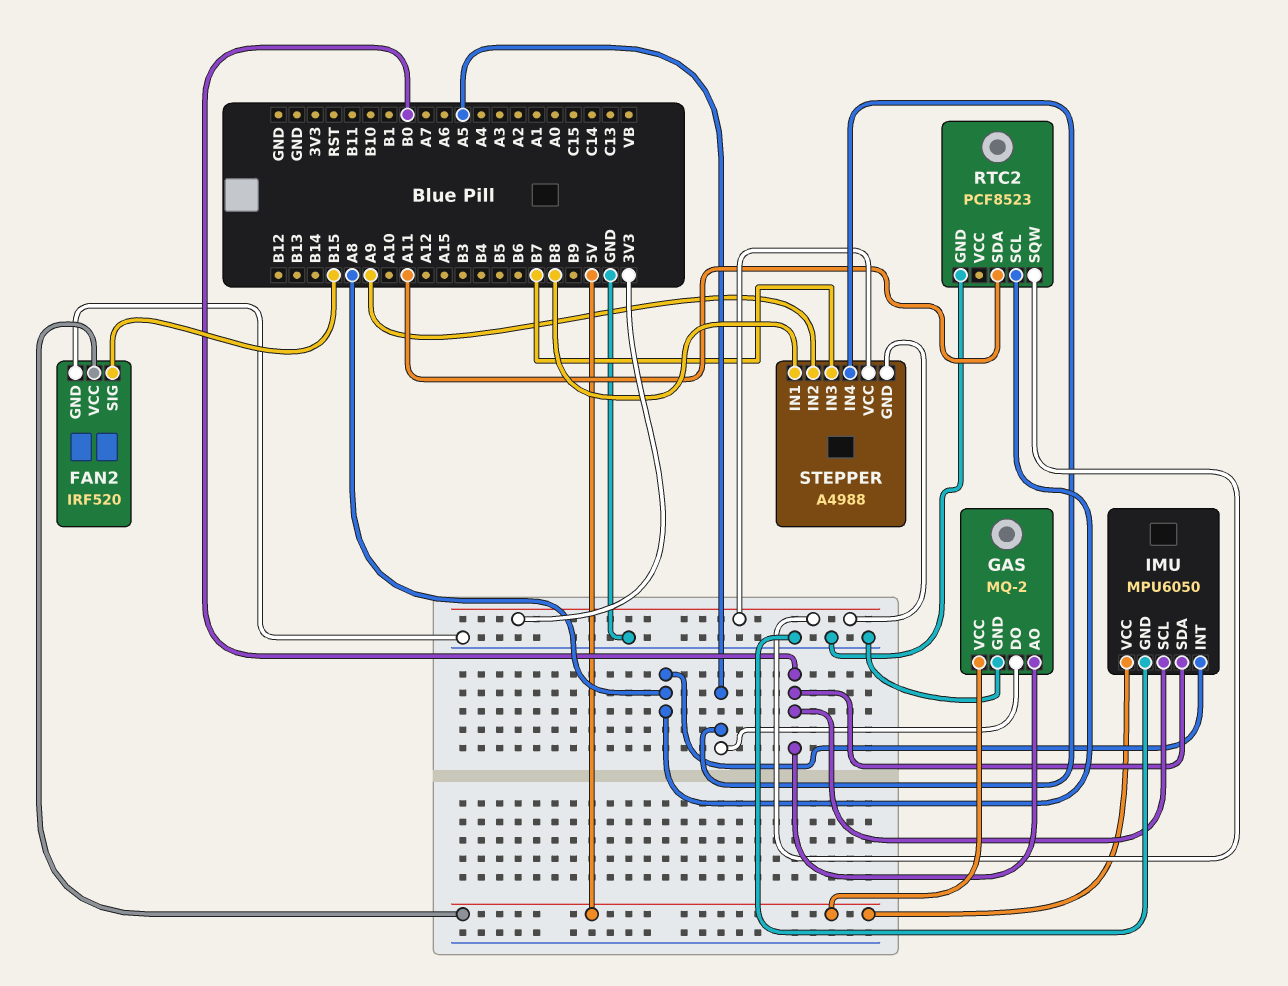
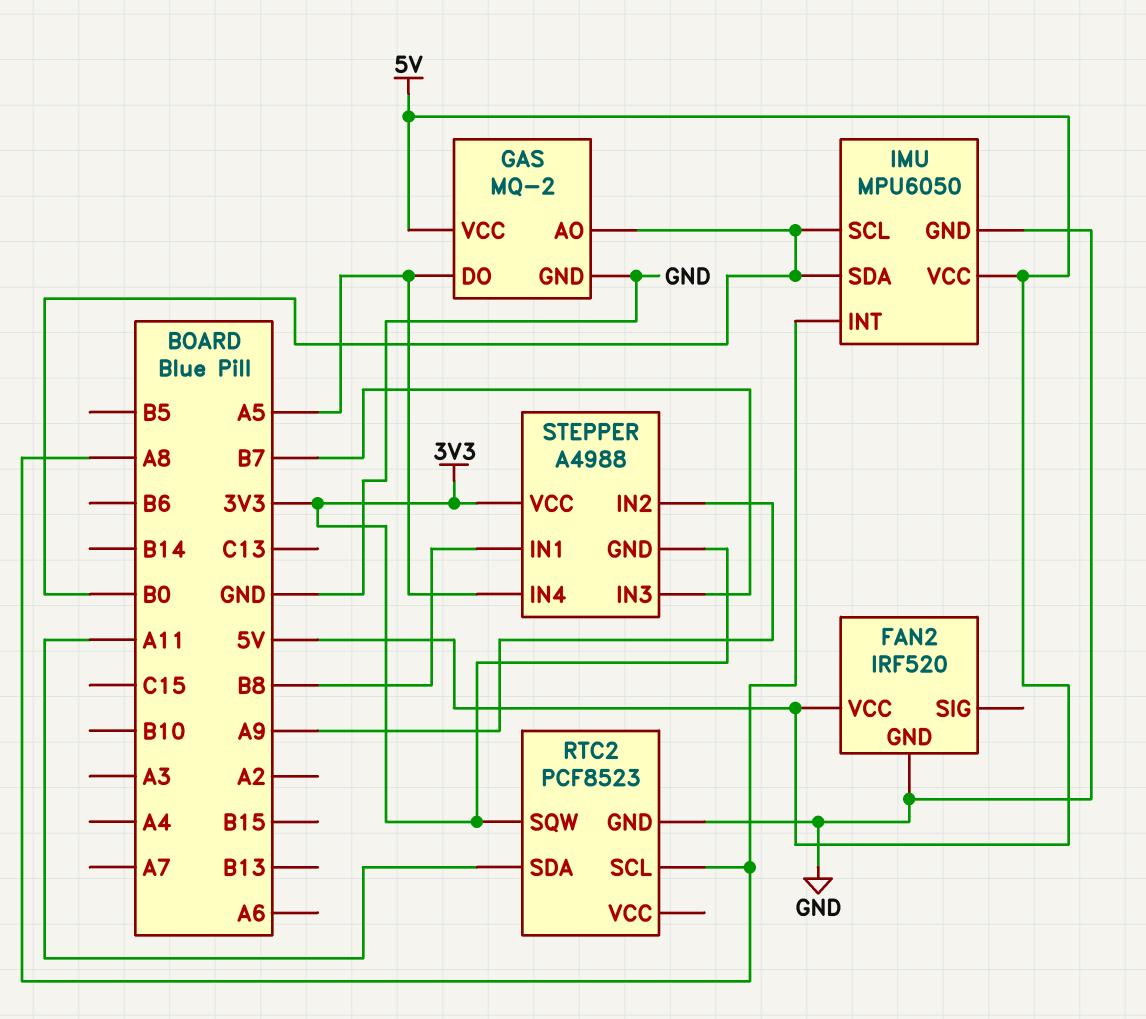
FAN2 pin SIG: B15 -> none

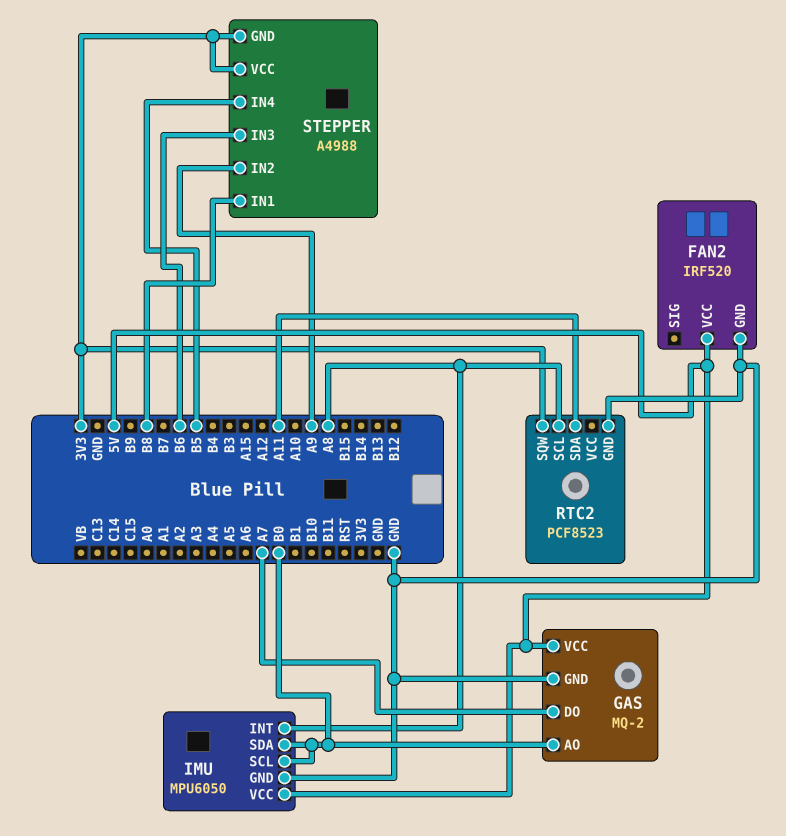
GAS pin DO: A5 -> A7
STEPPER pin IN3: B7 -> B6
STEPPER pin IN4: A5 -> B5

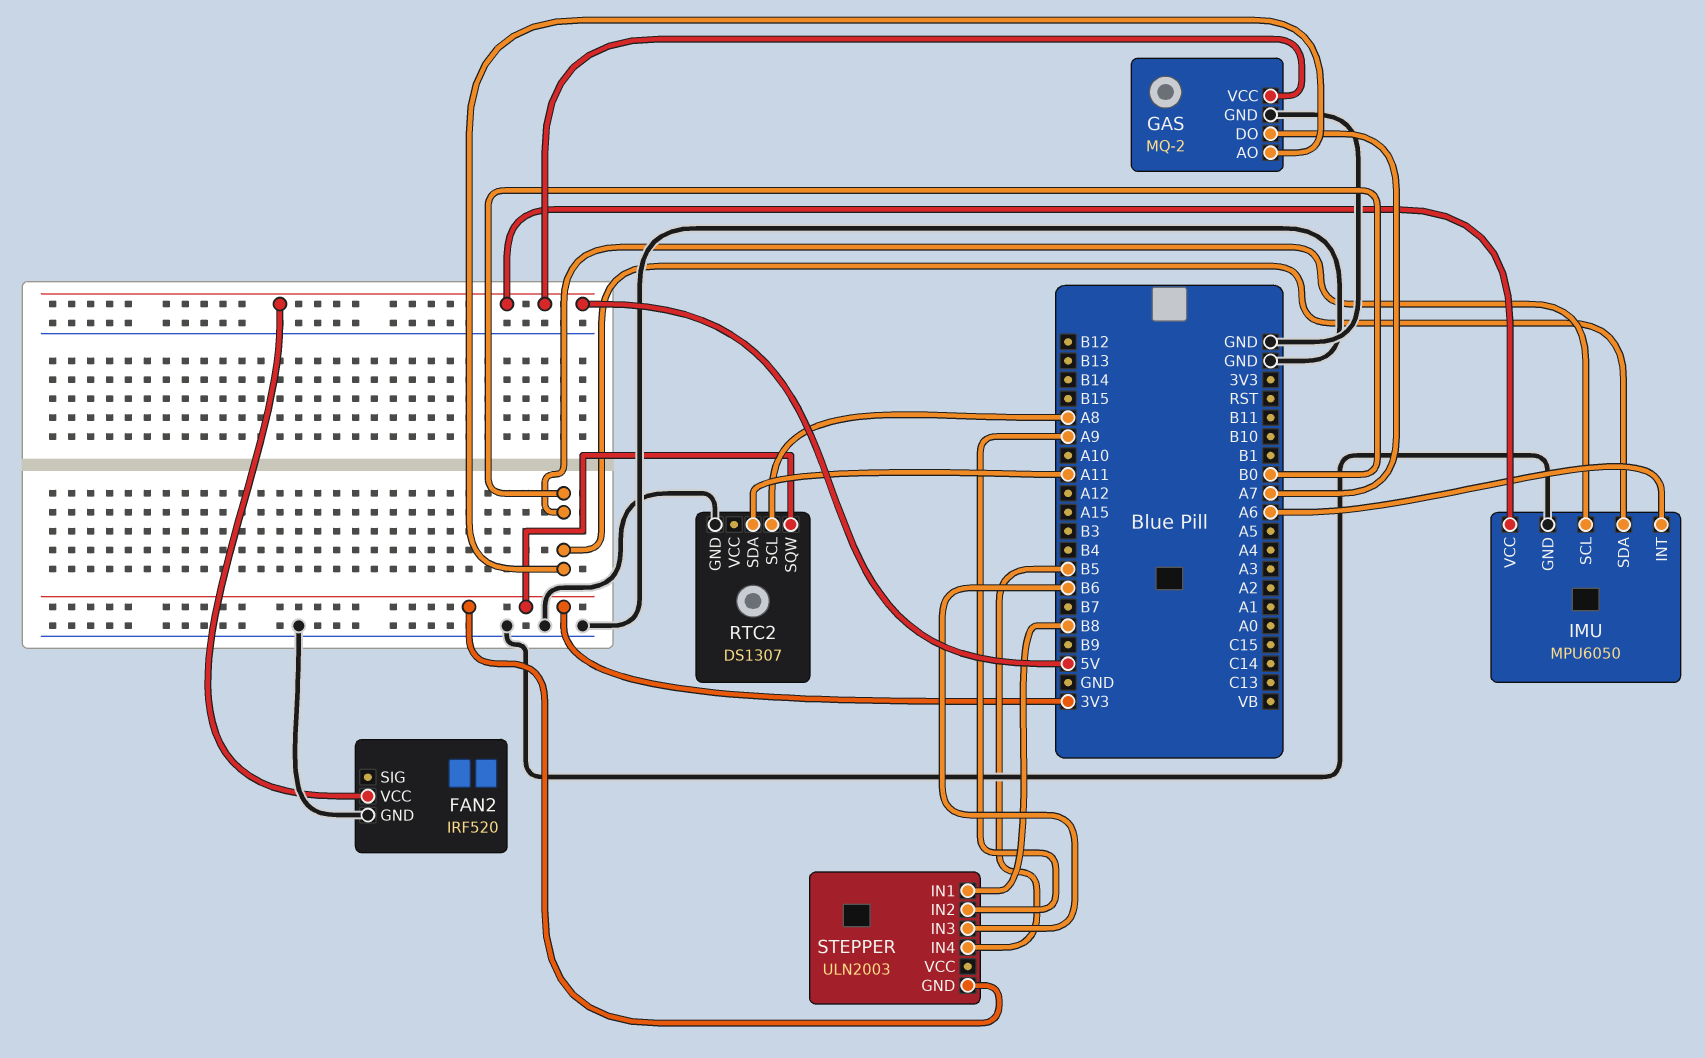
IMU pin INT: A8 -> A6
RTC2: PCF8523 -> DS1307
STEPPER: A4988 -> ULN2003
STEPPER pin VCC: 3V3 -> none

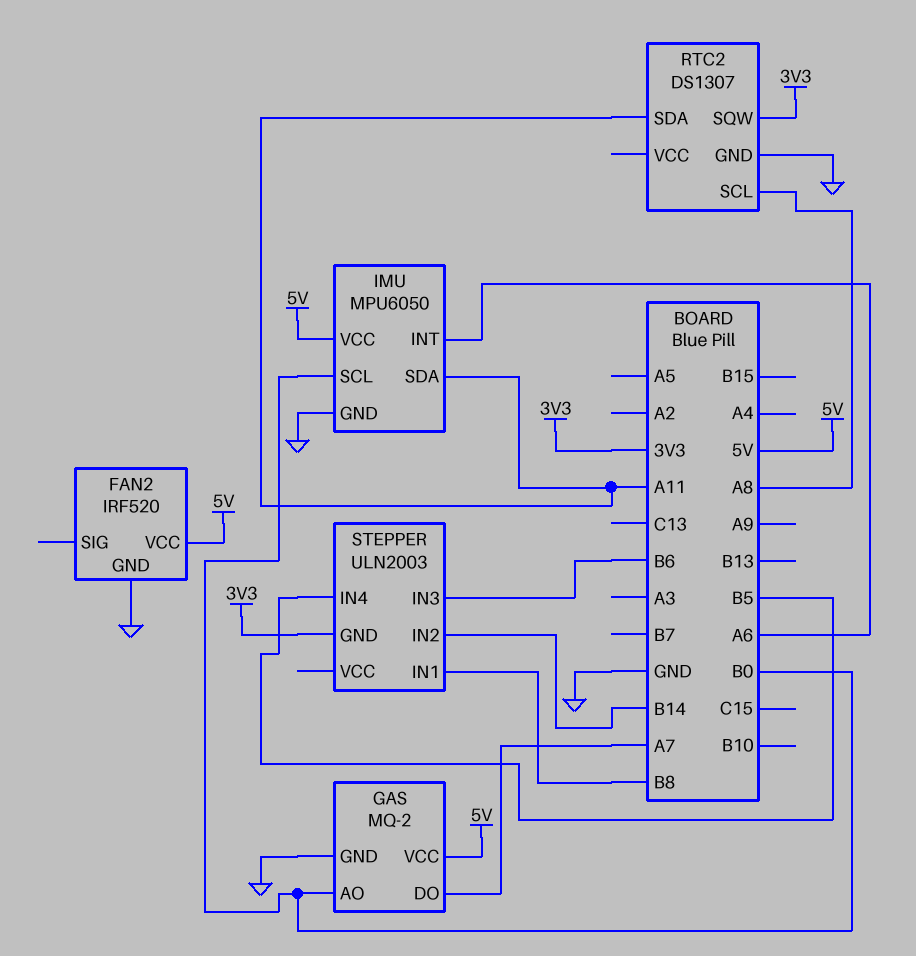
IMU pin SDA: B0 -> A11
STEPPER pin IN2: A9 -> B14

